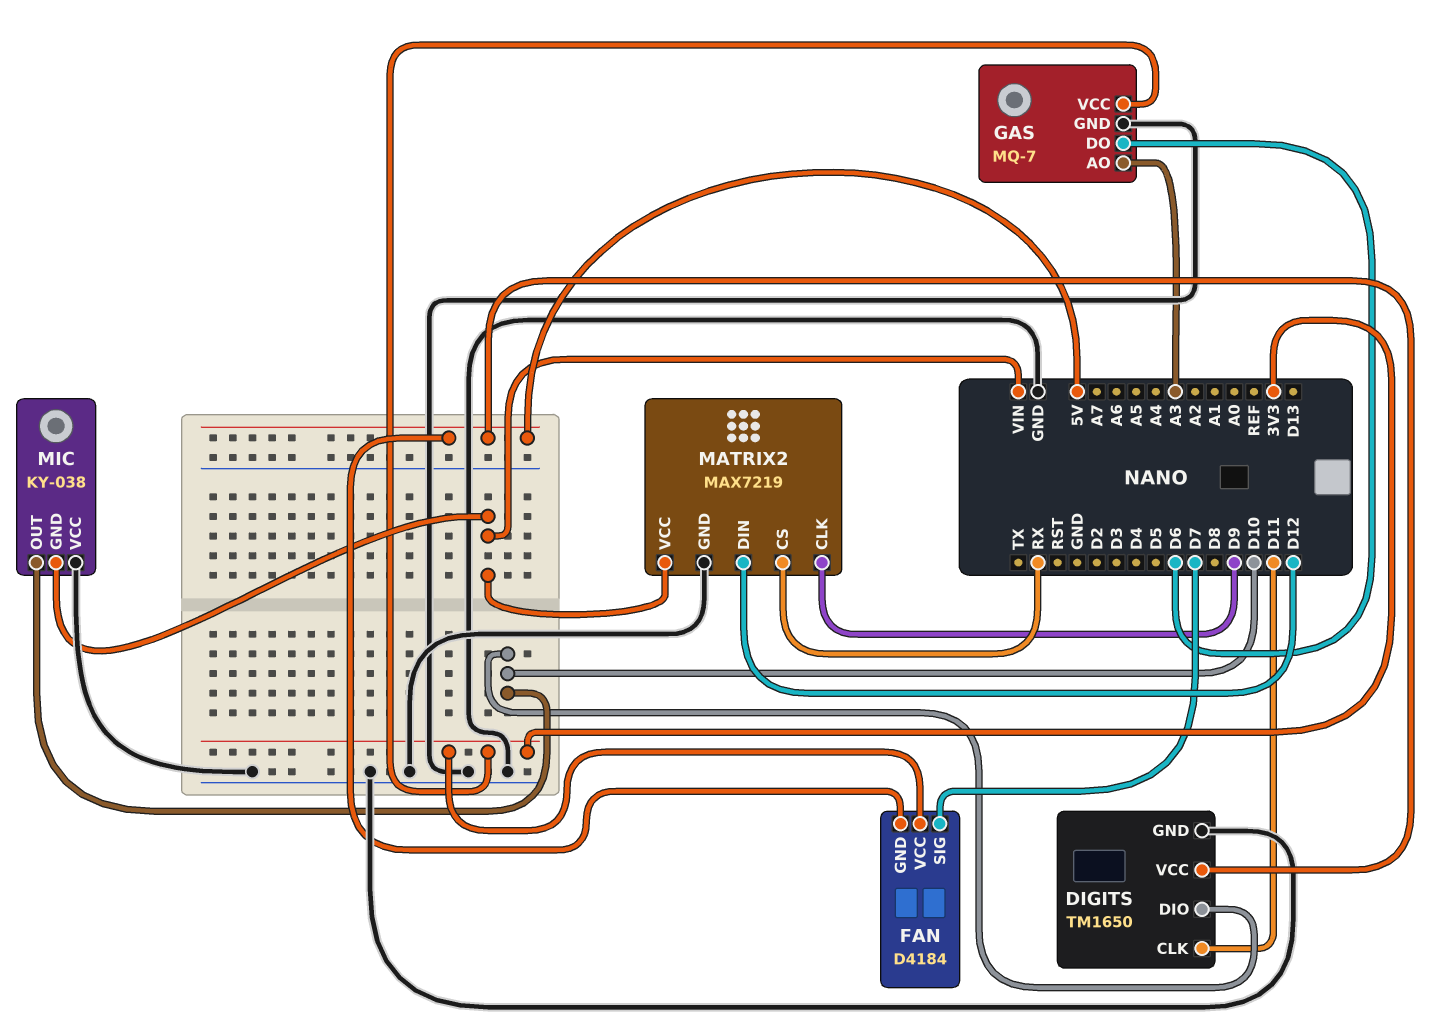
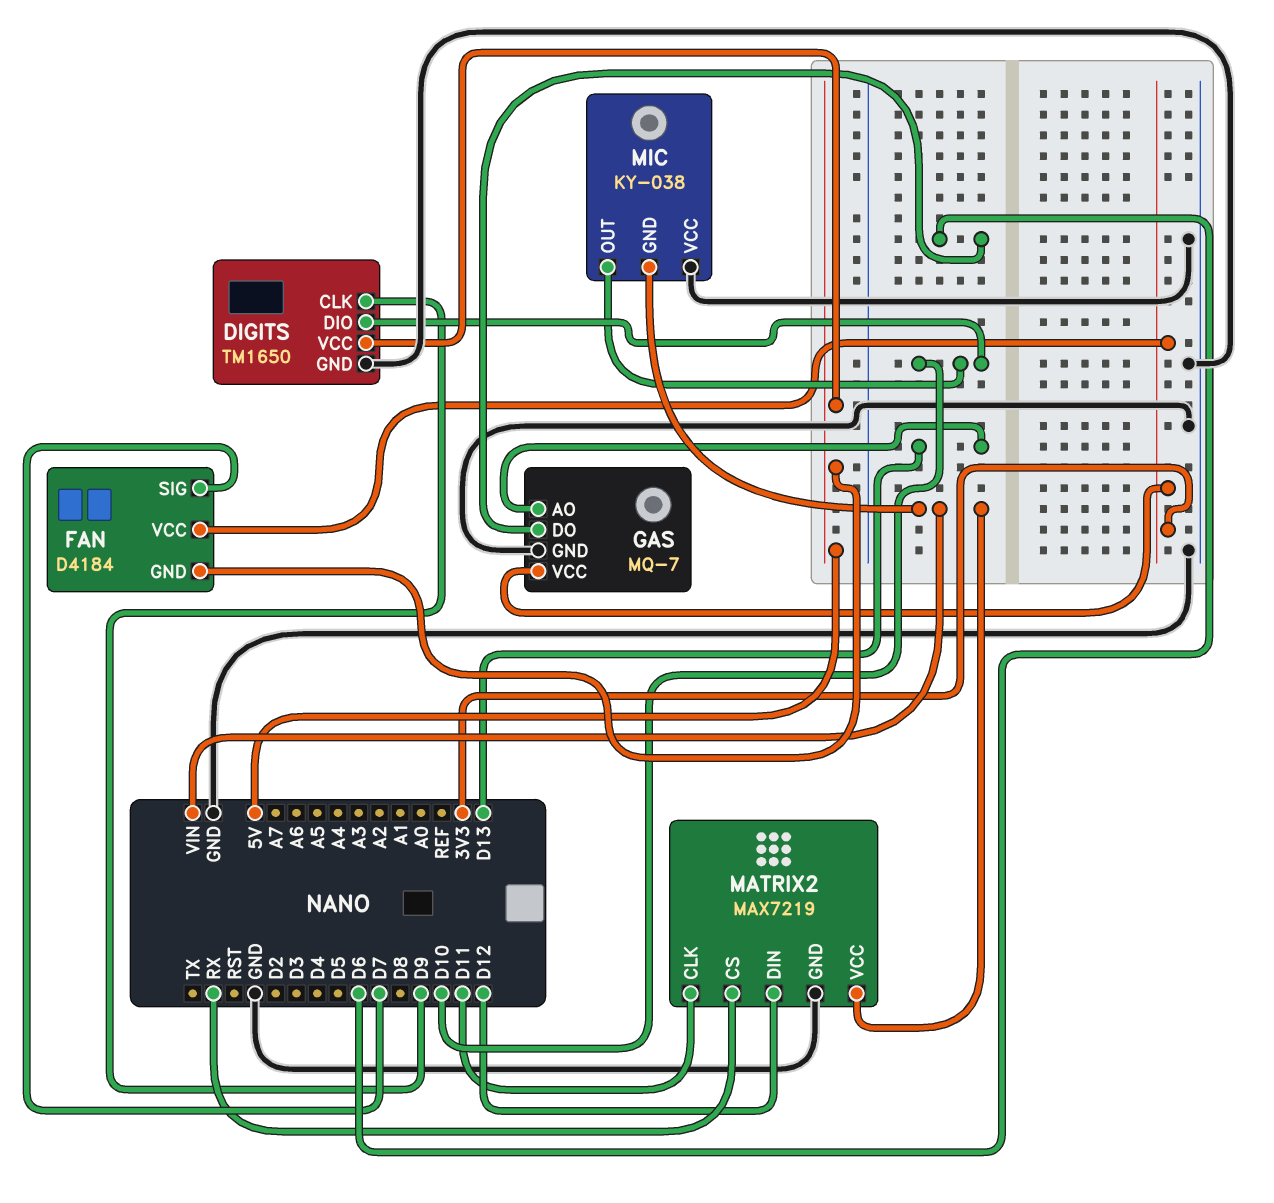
DIGITS pin CLK: D11 -> D9
GAS pin AO: A3 -> D13
MATRIX2 pin CLK: D9 -> D11

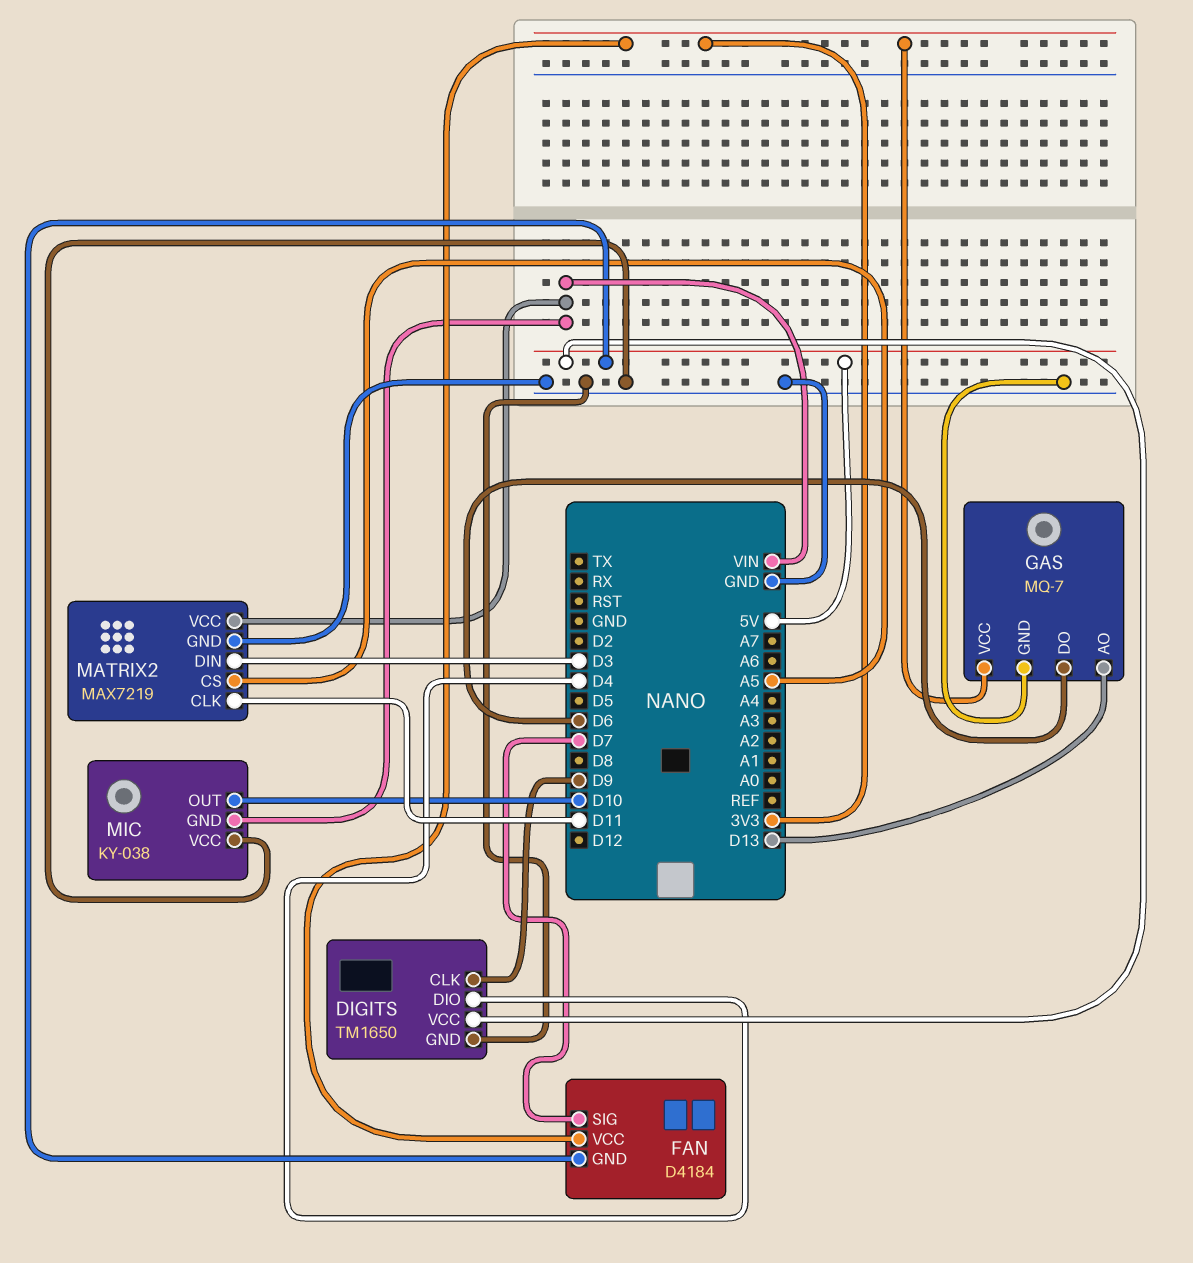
DIGITS pin DIO: D10 -> D4
MATRIX2 pin CS: RX -> A5
MATRIX2 pin DIN: D12 -> D3

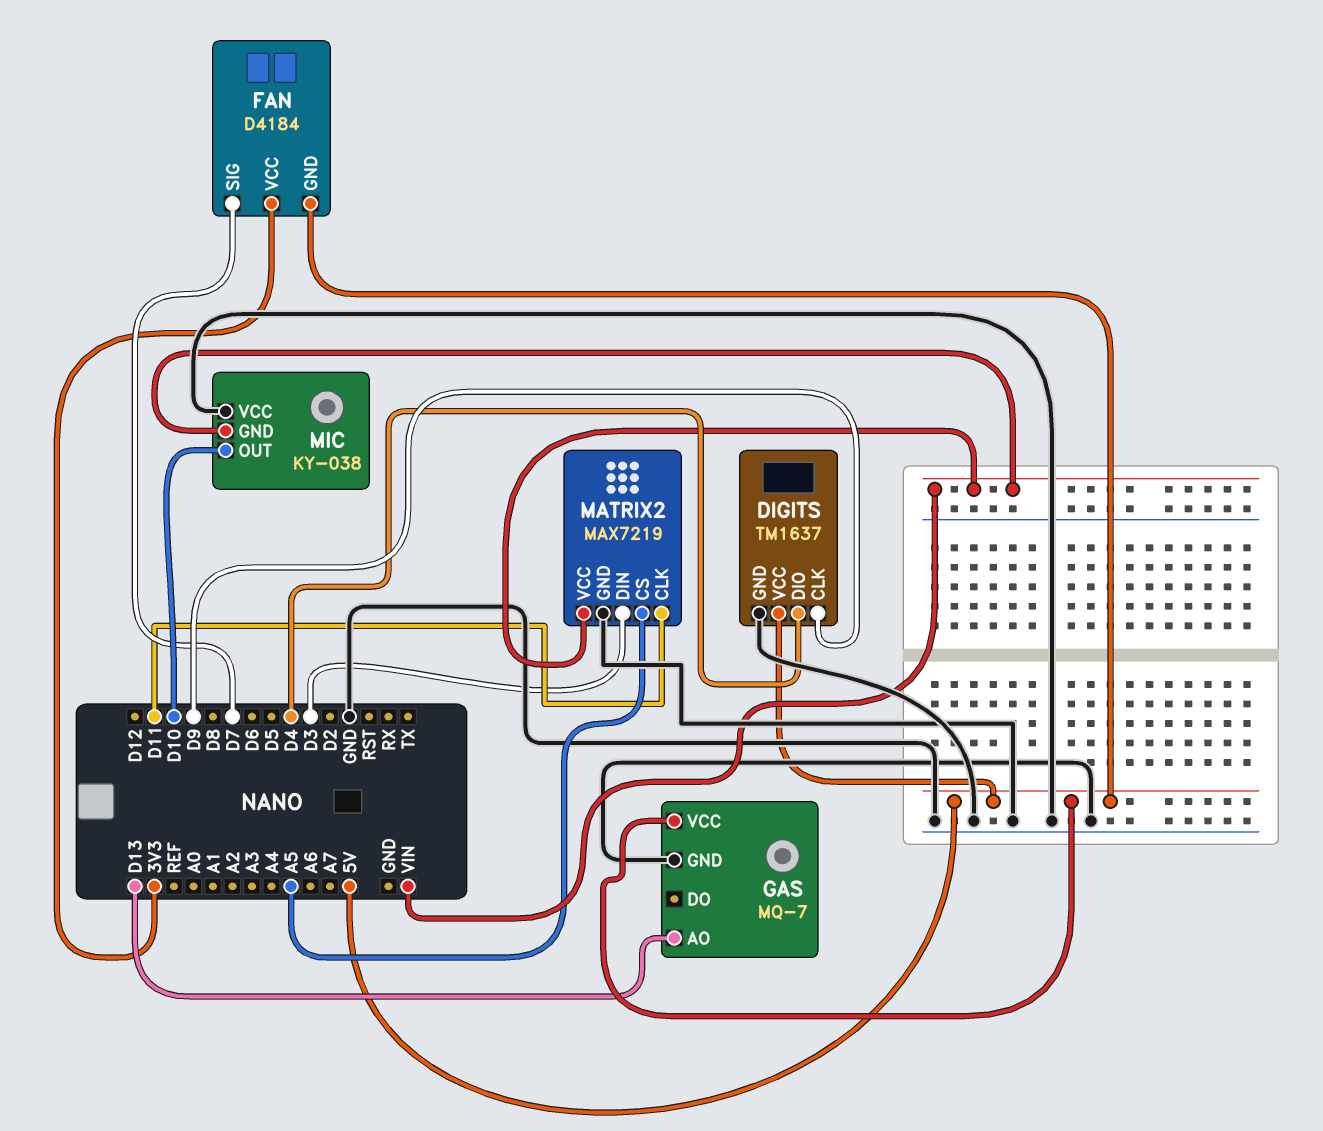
DIGITS: TM1650 -> TM1637
GAS pin DO: D6 -> none
GAS pin VCC: 3V3 -> 5V

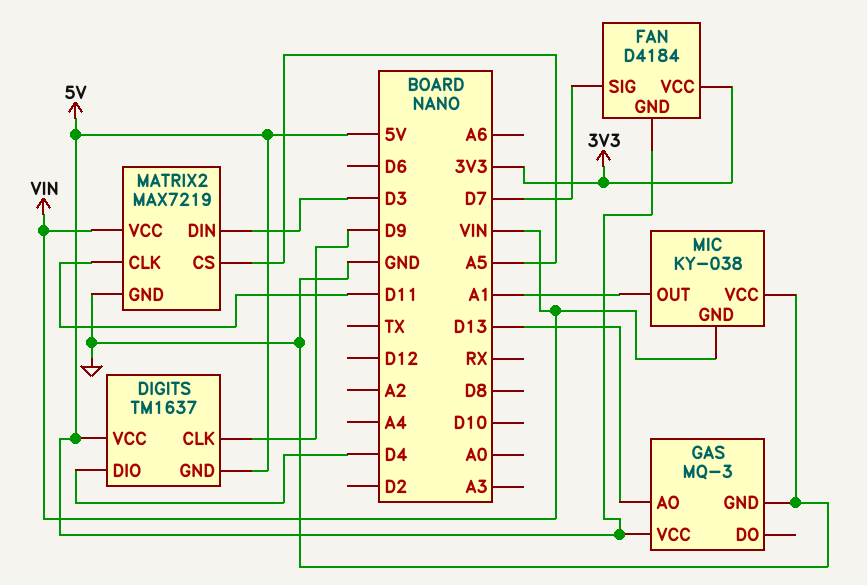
DIGITS pin GND: GND -> 5V
GAS: MQ-7 -> MQ-3
MIC pin OUT: D10 -> A1

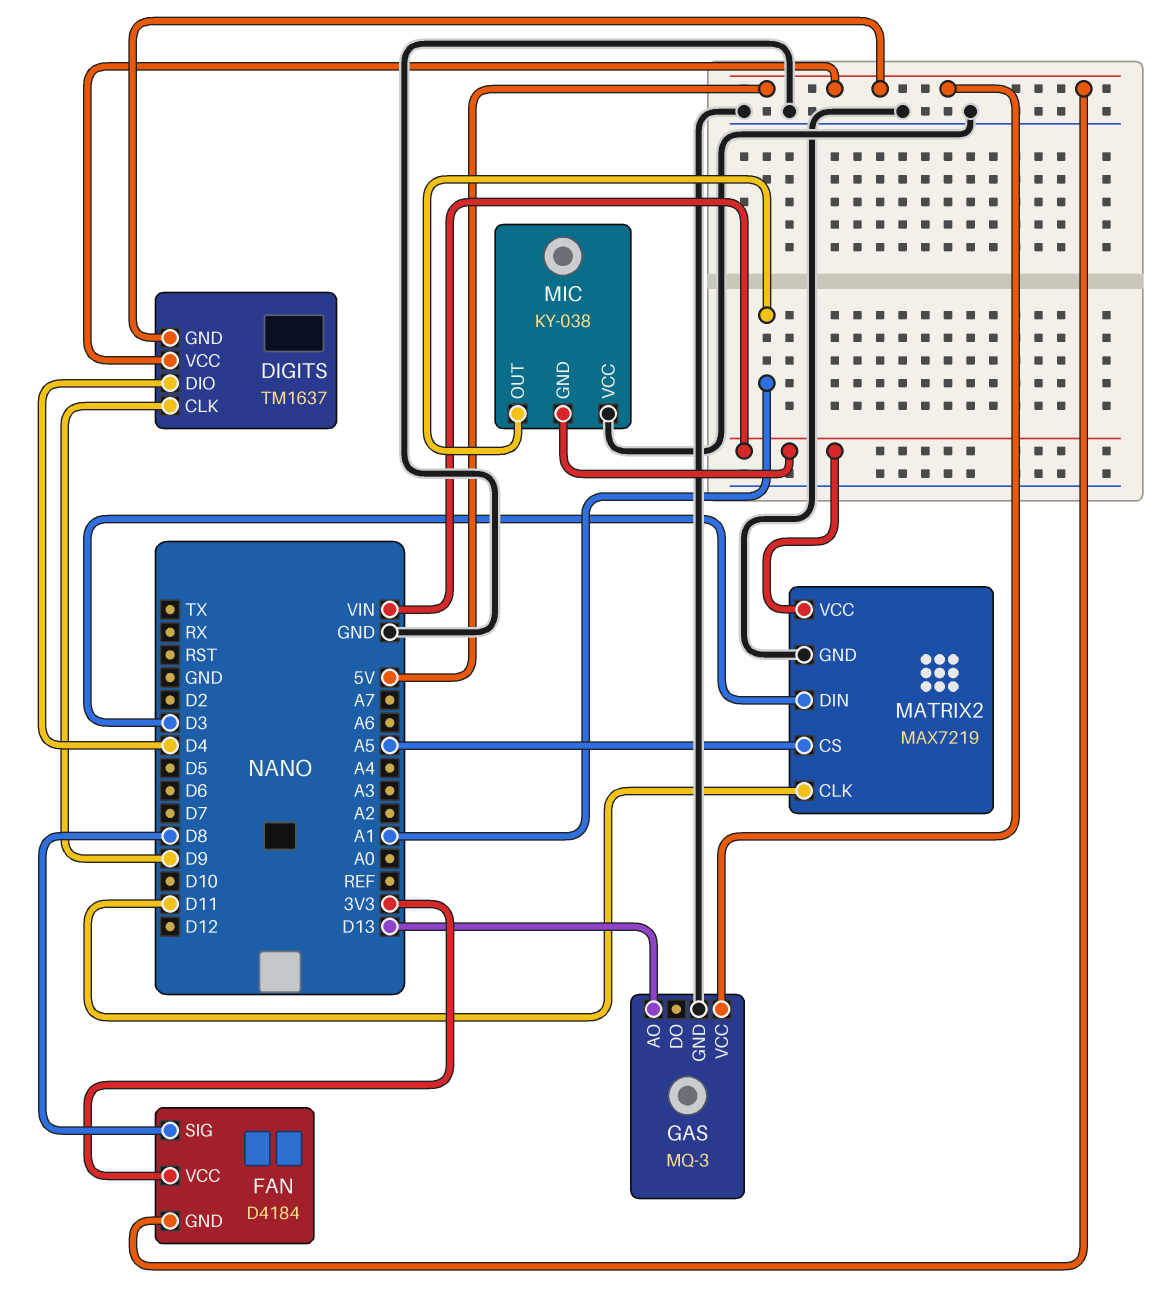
FAN pin SIG: D7 -> D8

